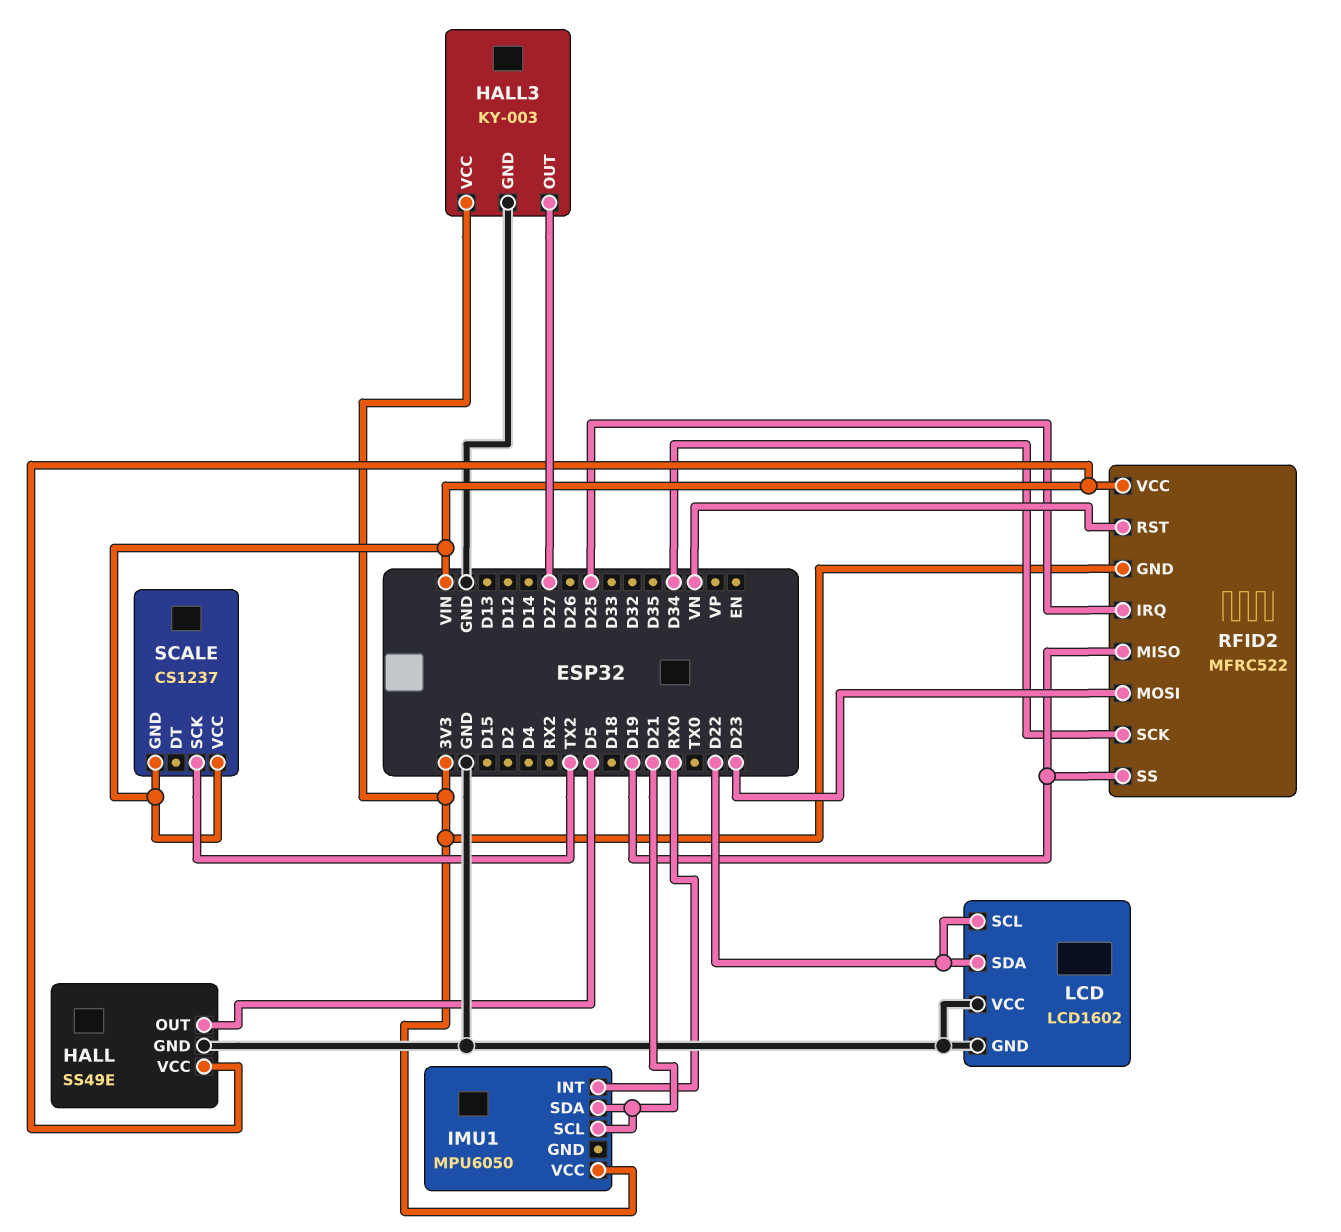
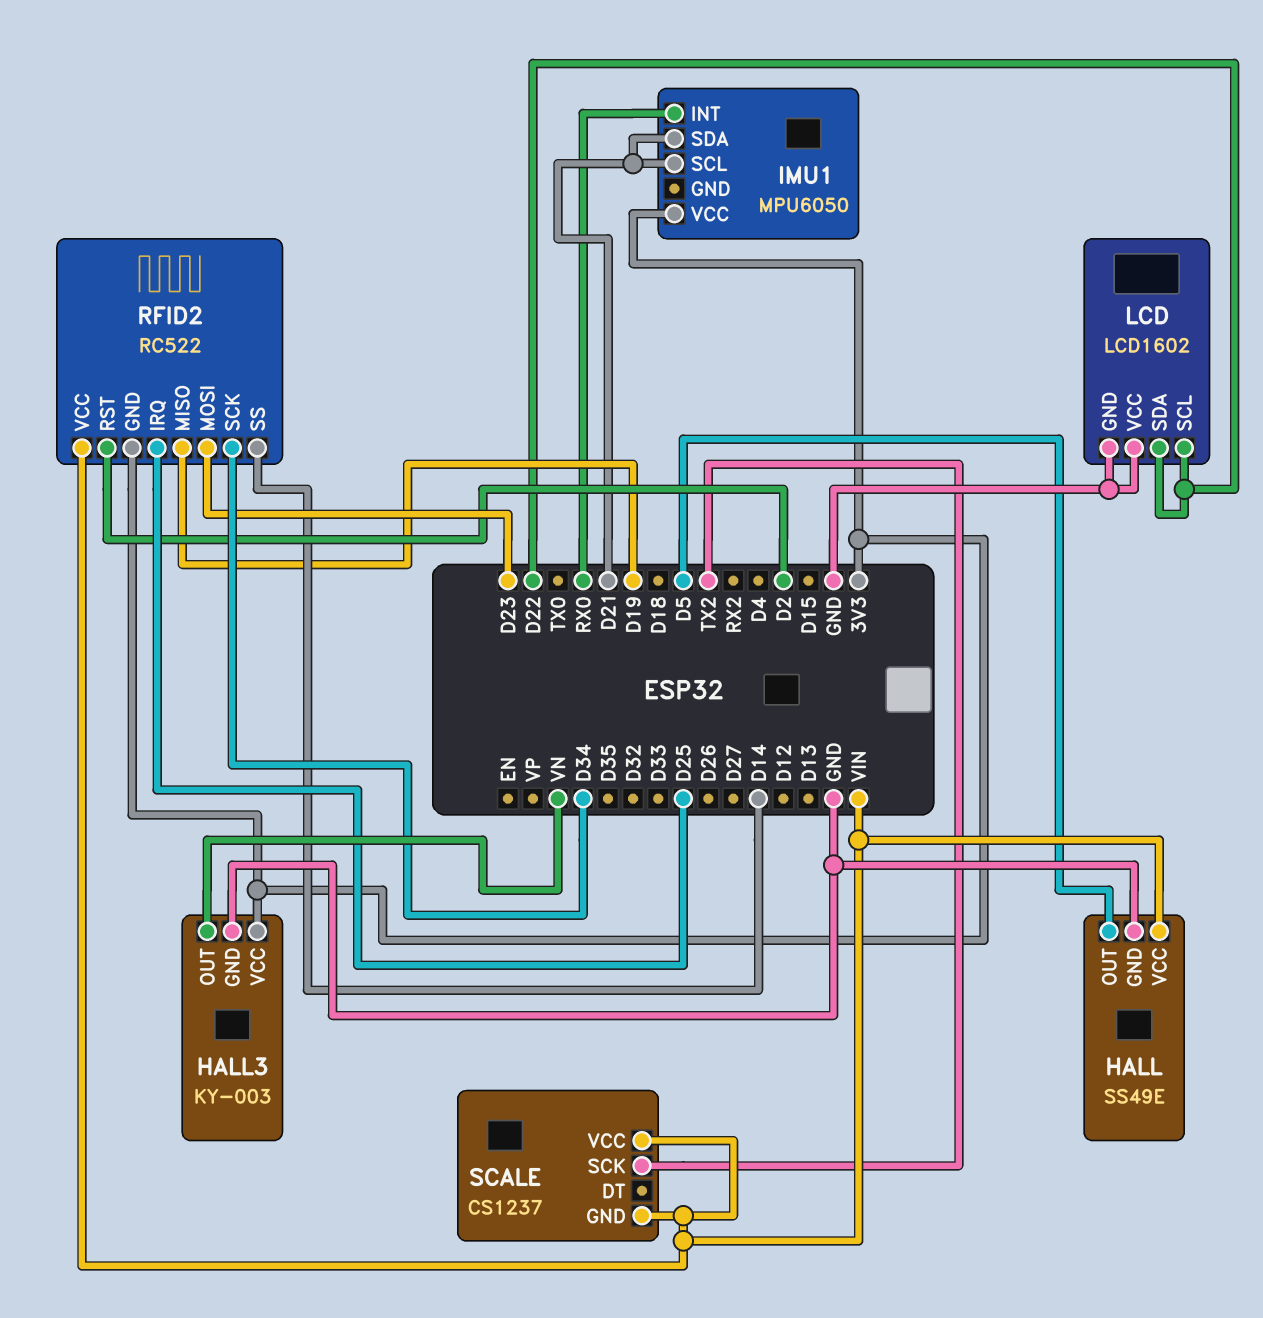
HALL3 pin OUT: D27 -> VN
RFID2: MFRC522 -> RC522
RFID2 pin RST: VN -> D2
RFID2 pin SS: D19 -> D14

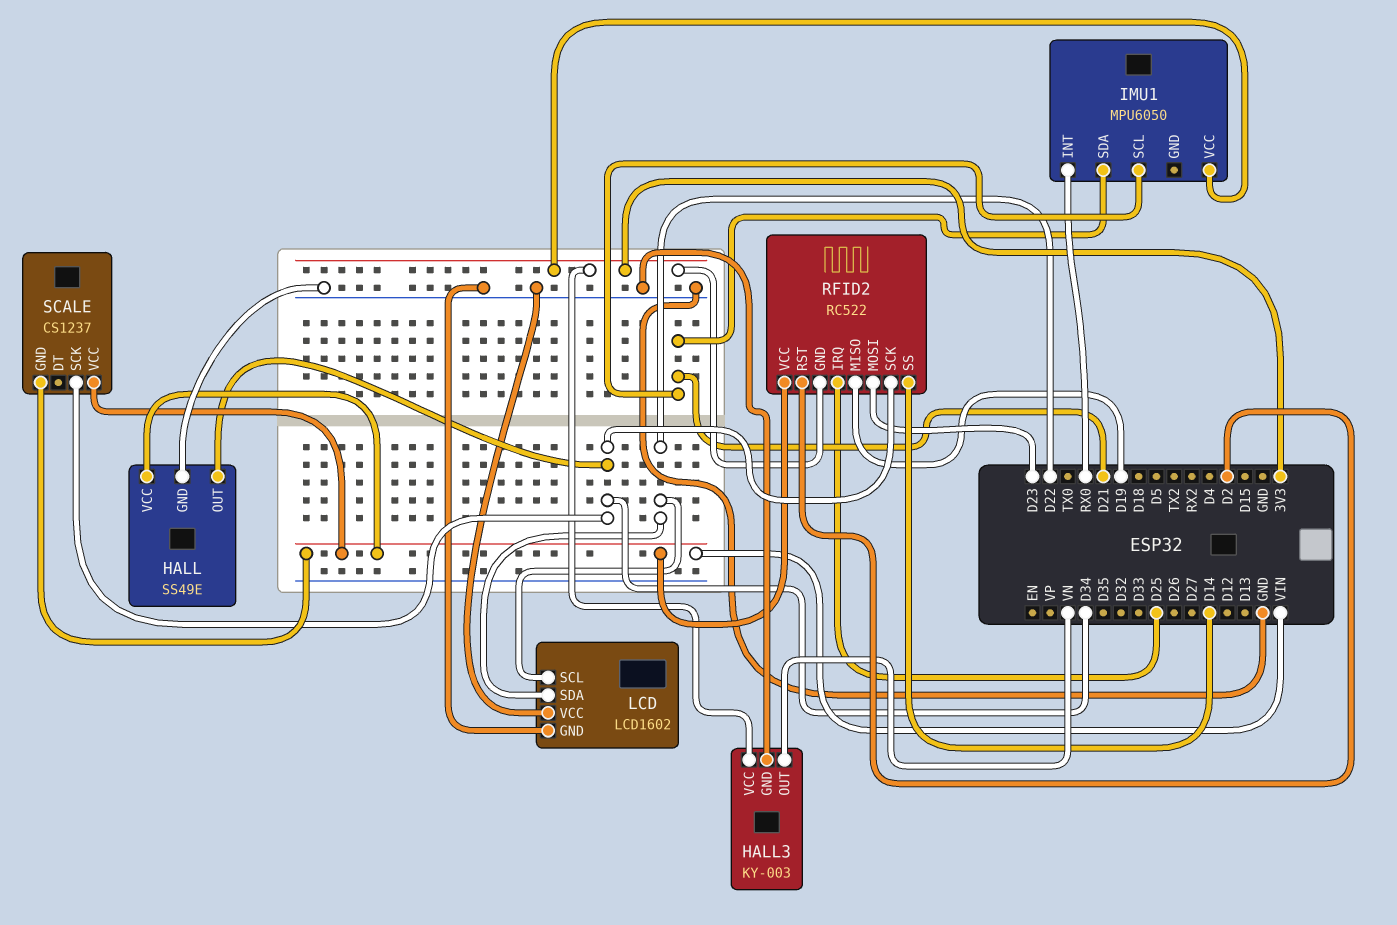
HALL pin OUT: D5 -> D34
SCALE pin SCK: TX2 -> D34

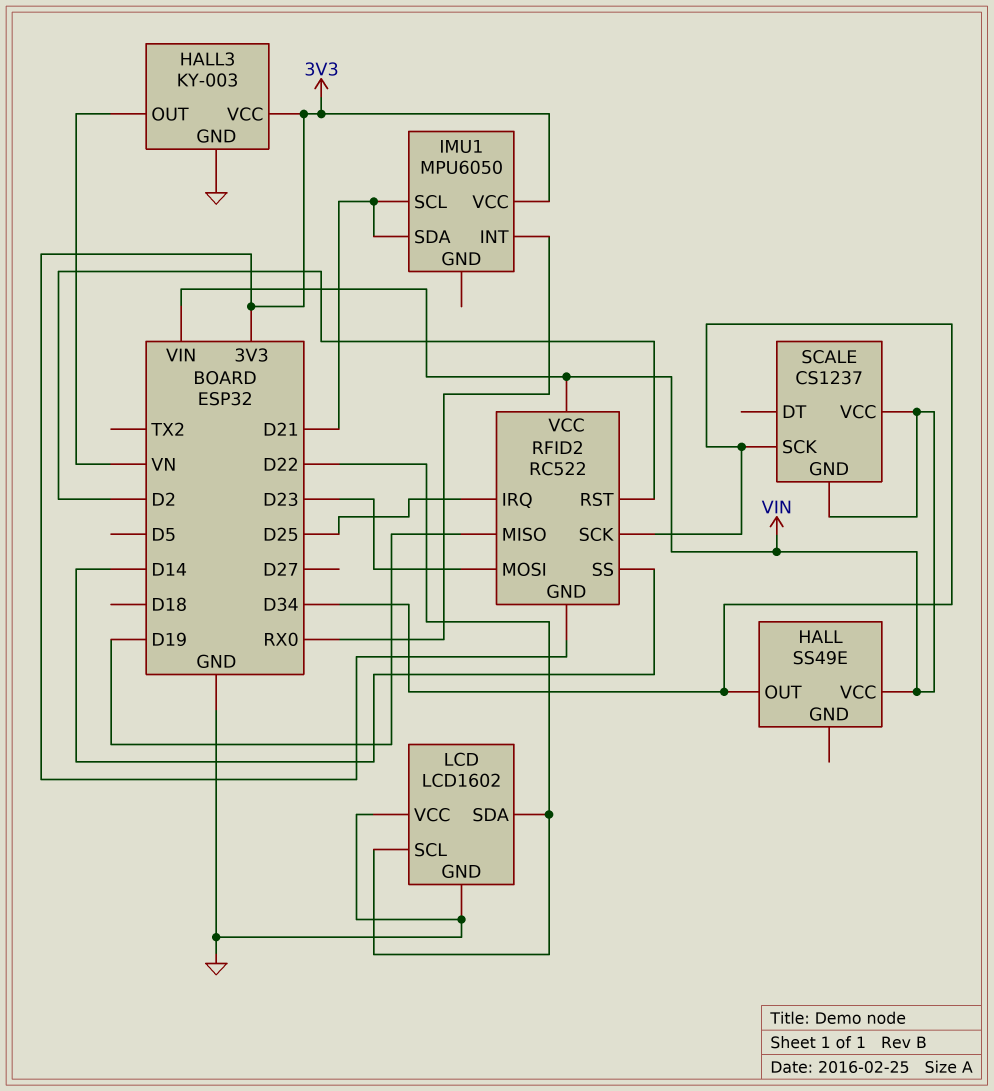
HALL pin GND: GND -> none

